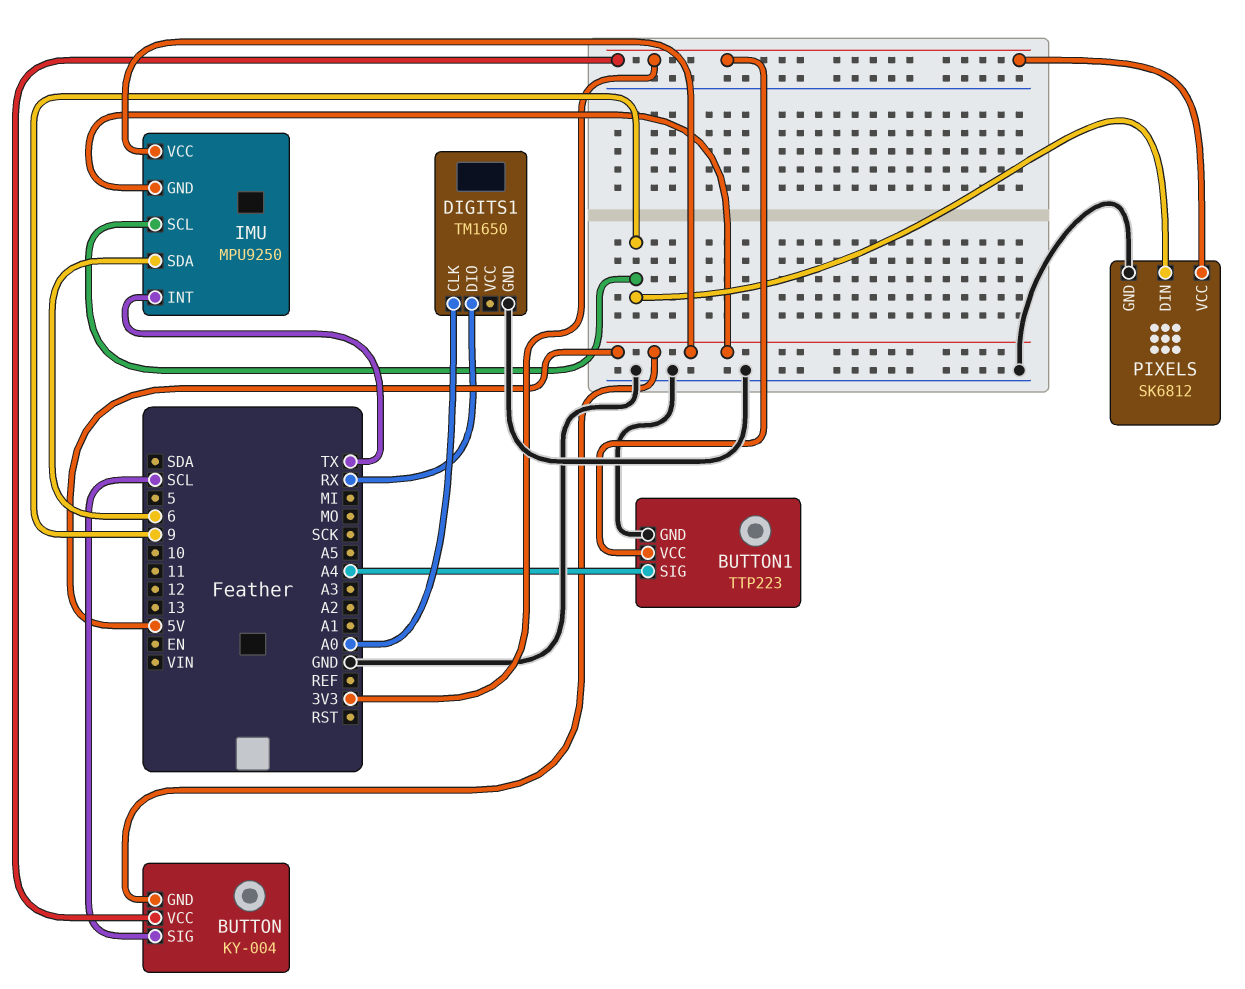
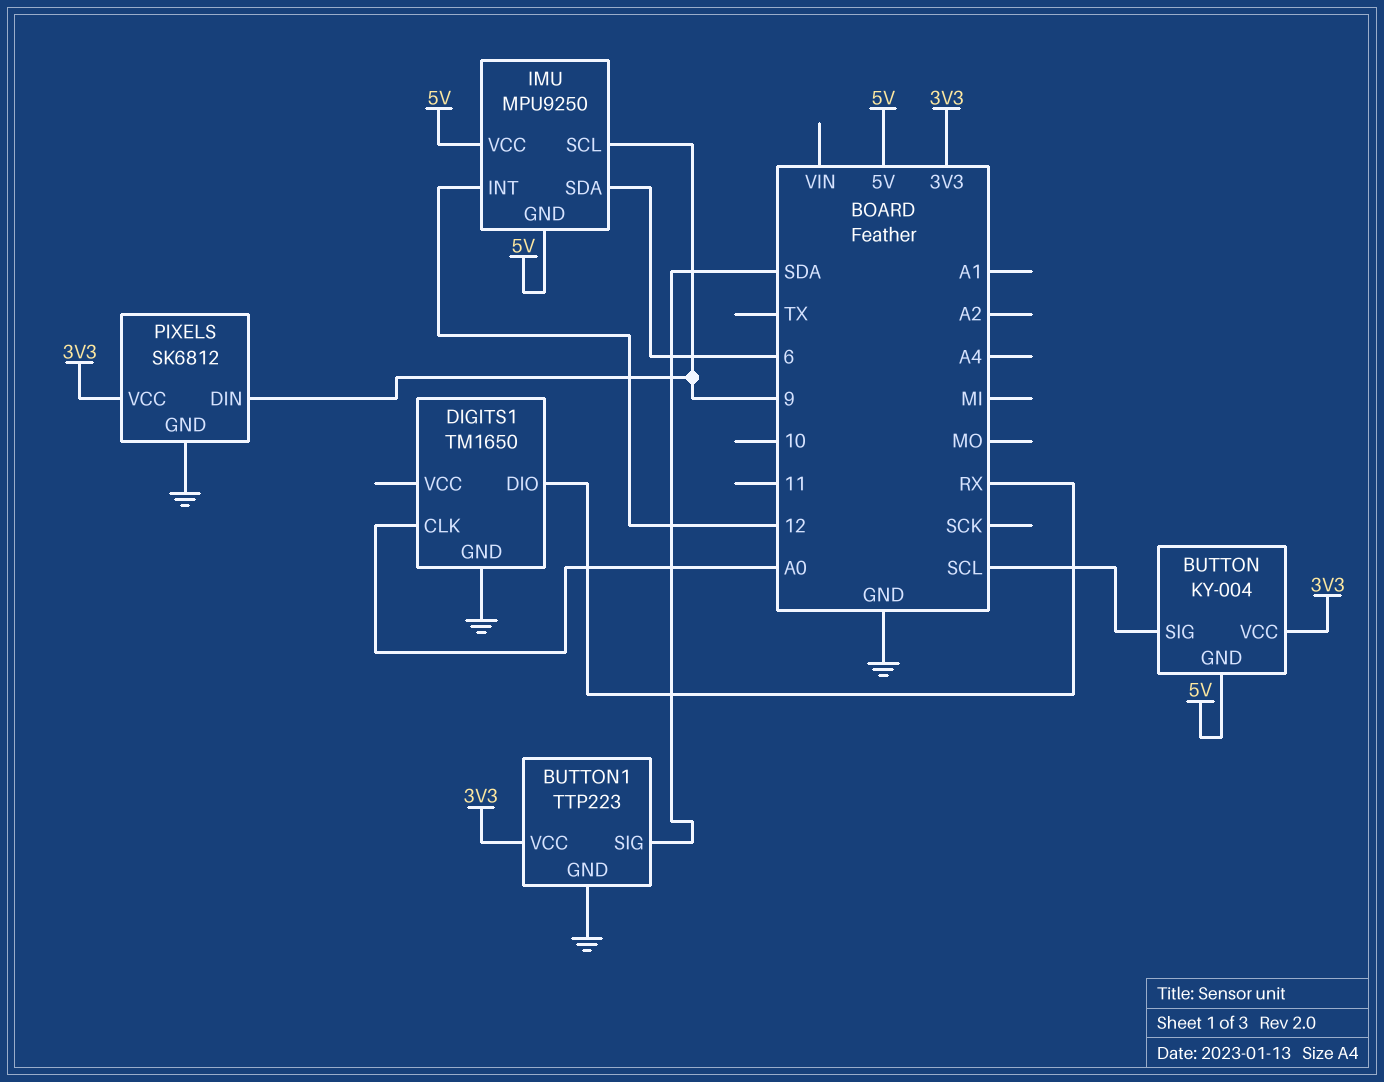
BUTTON1 pin SIG: A4 -> SDA
IMU pin INT: TX -> 12

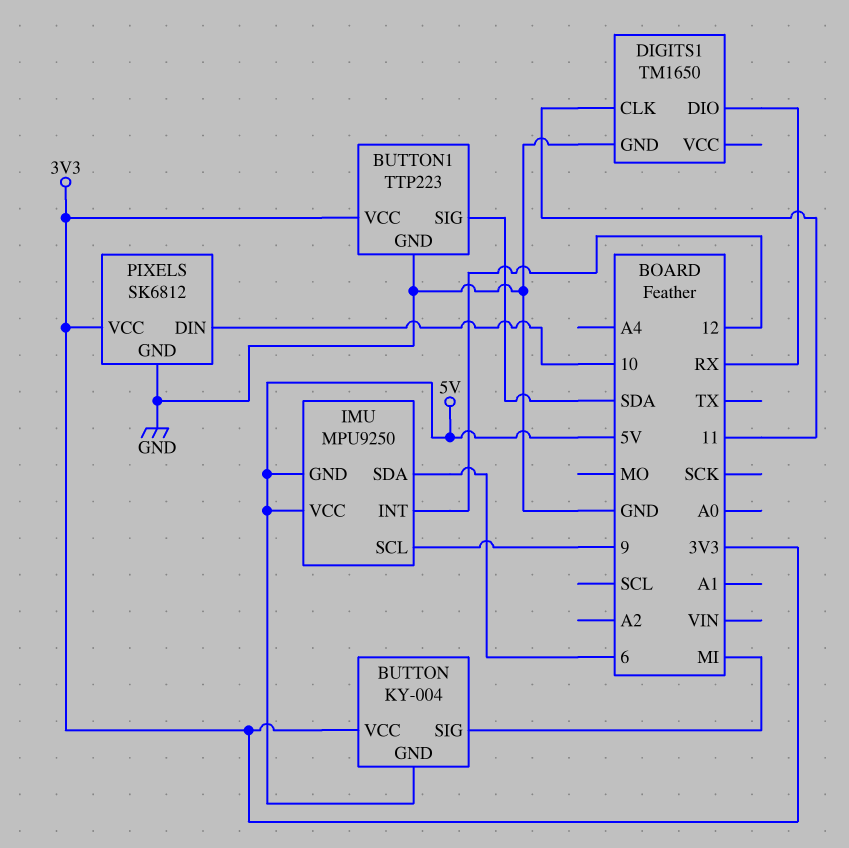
BUTTON pin SIG: SCL -> MI
DIGITS1 pin CLK: A0 -> 11
PIXELS pin DIN: 9 -> 10

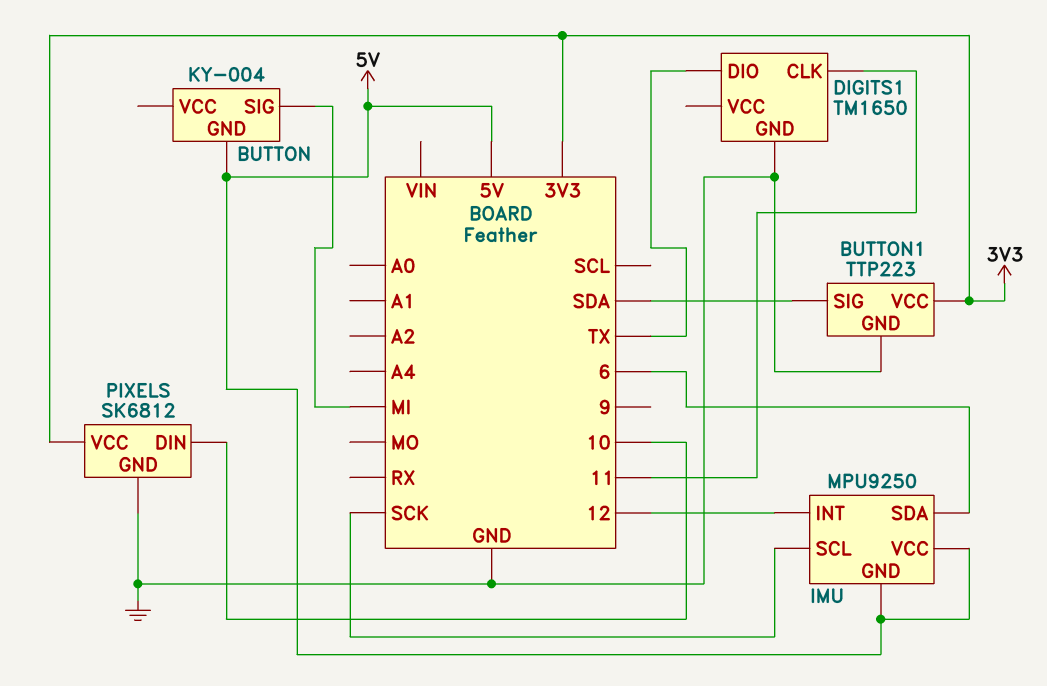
BUTTON pin VCC: 3V3 -> none
DIGITS1 pin DIO: RX -> TX
IMU pin SCL: 9 -> SCK

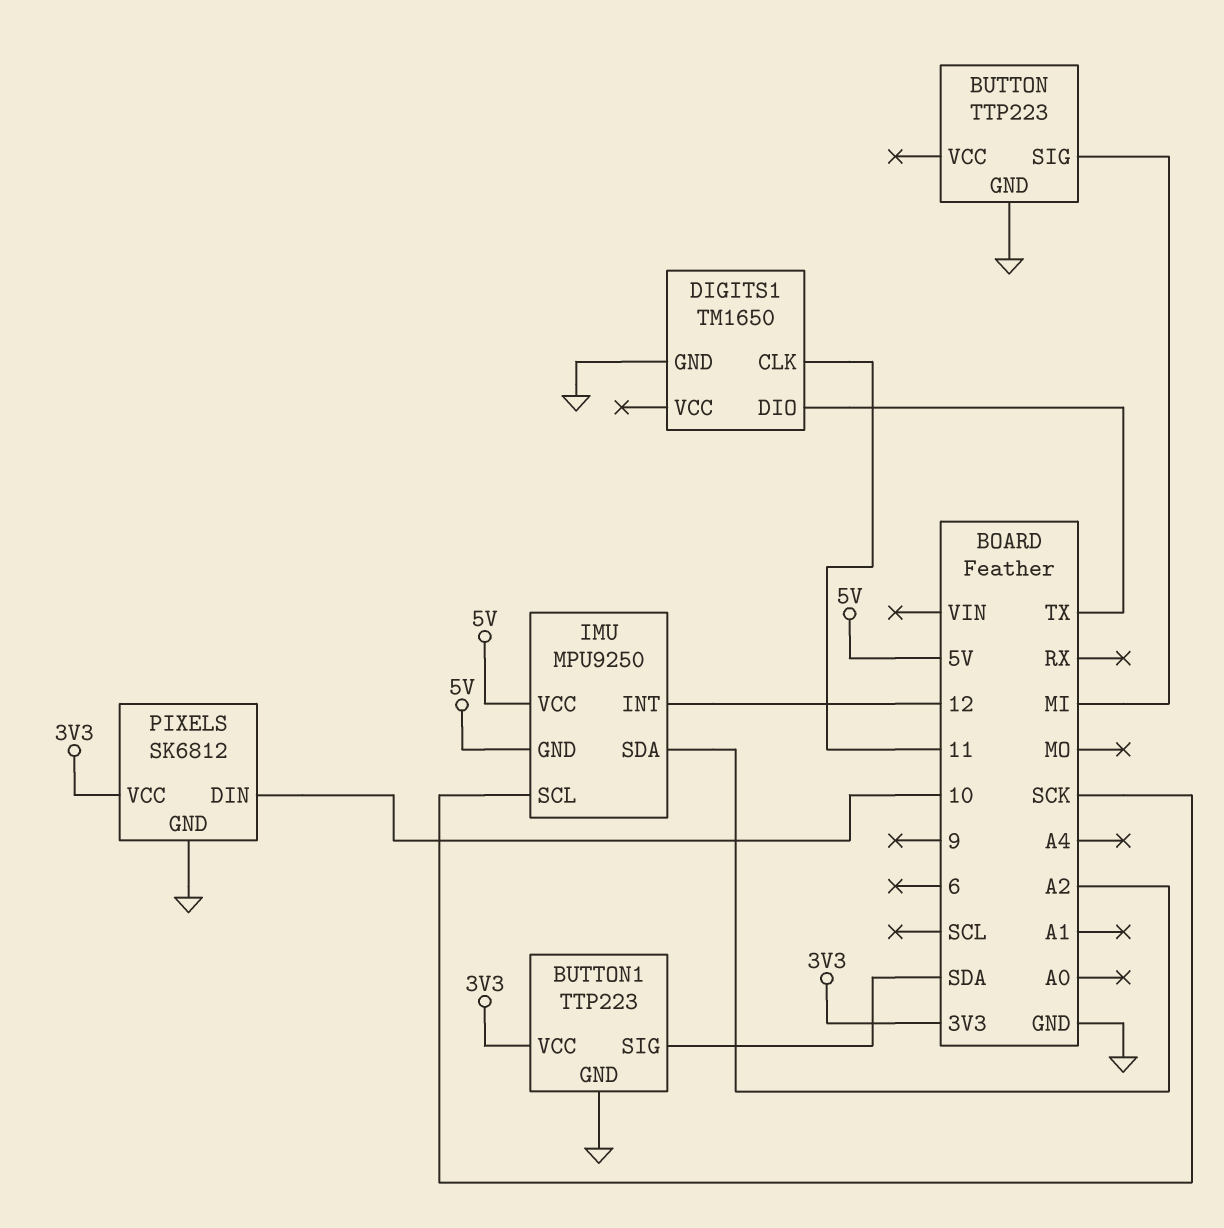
BUTTON: KY-004 -> TTP223
BUTTON pin GND: 5V -> GND
IMU pin SDA: 6 -> A2

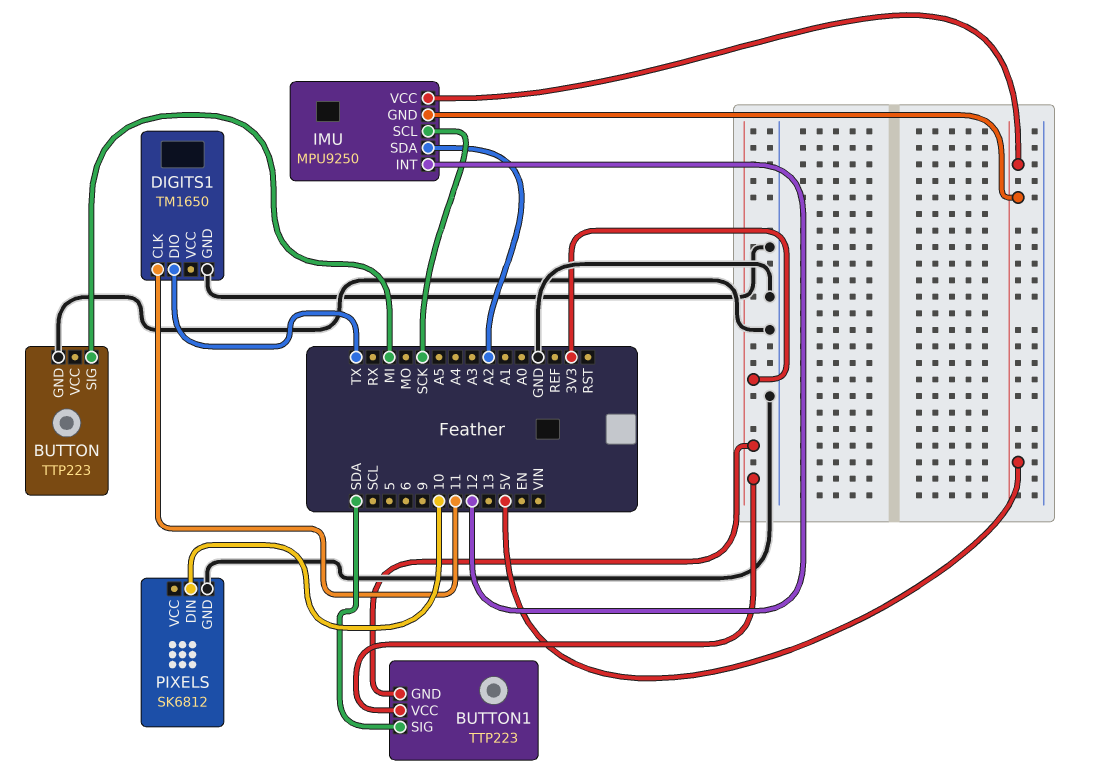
BUTTON1 pin GND: GND -> 3V3
PIXELS pin VCC: 3V3 -> none

